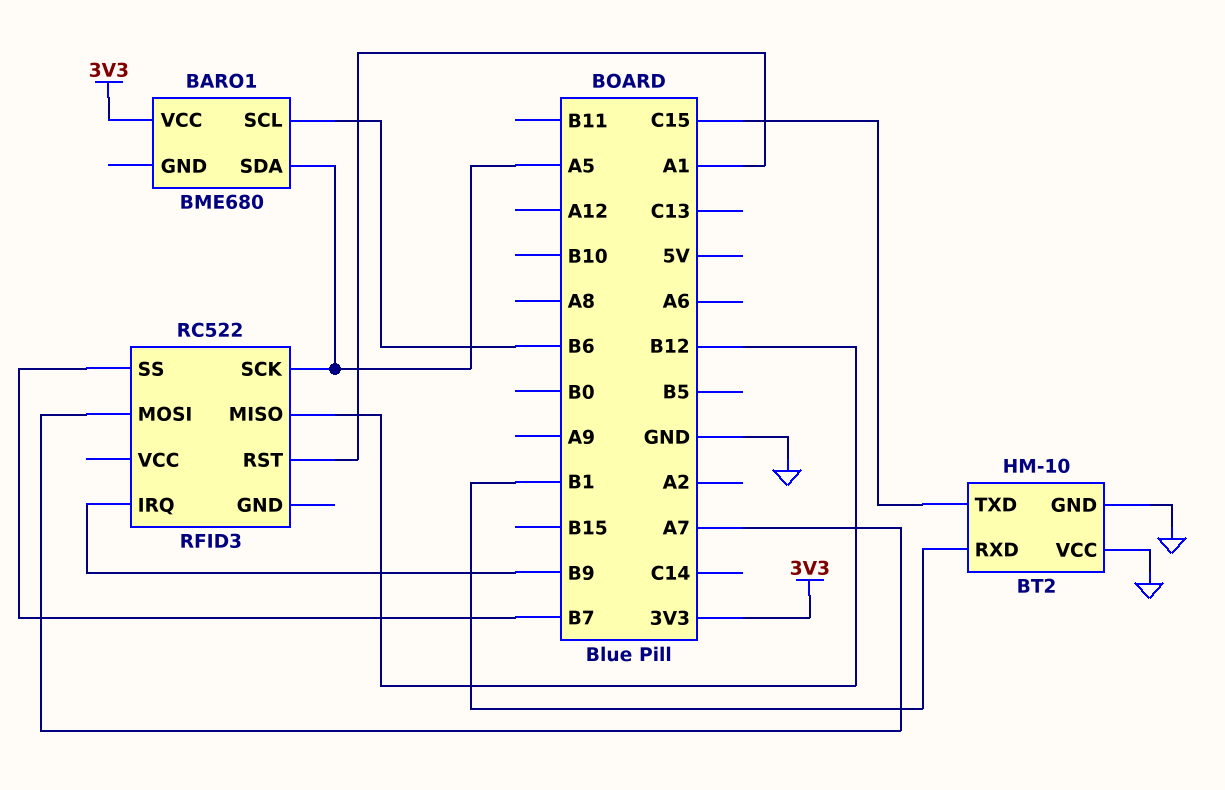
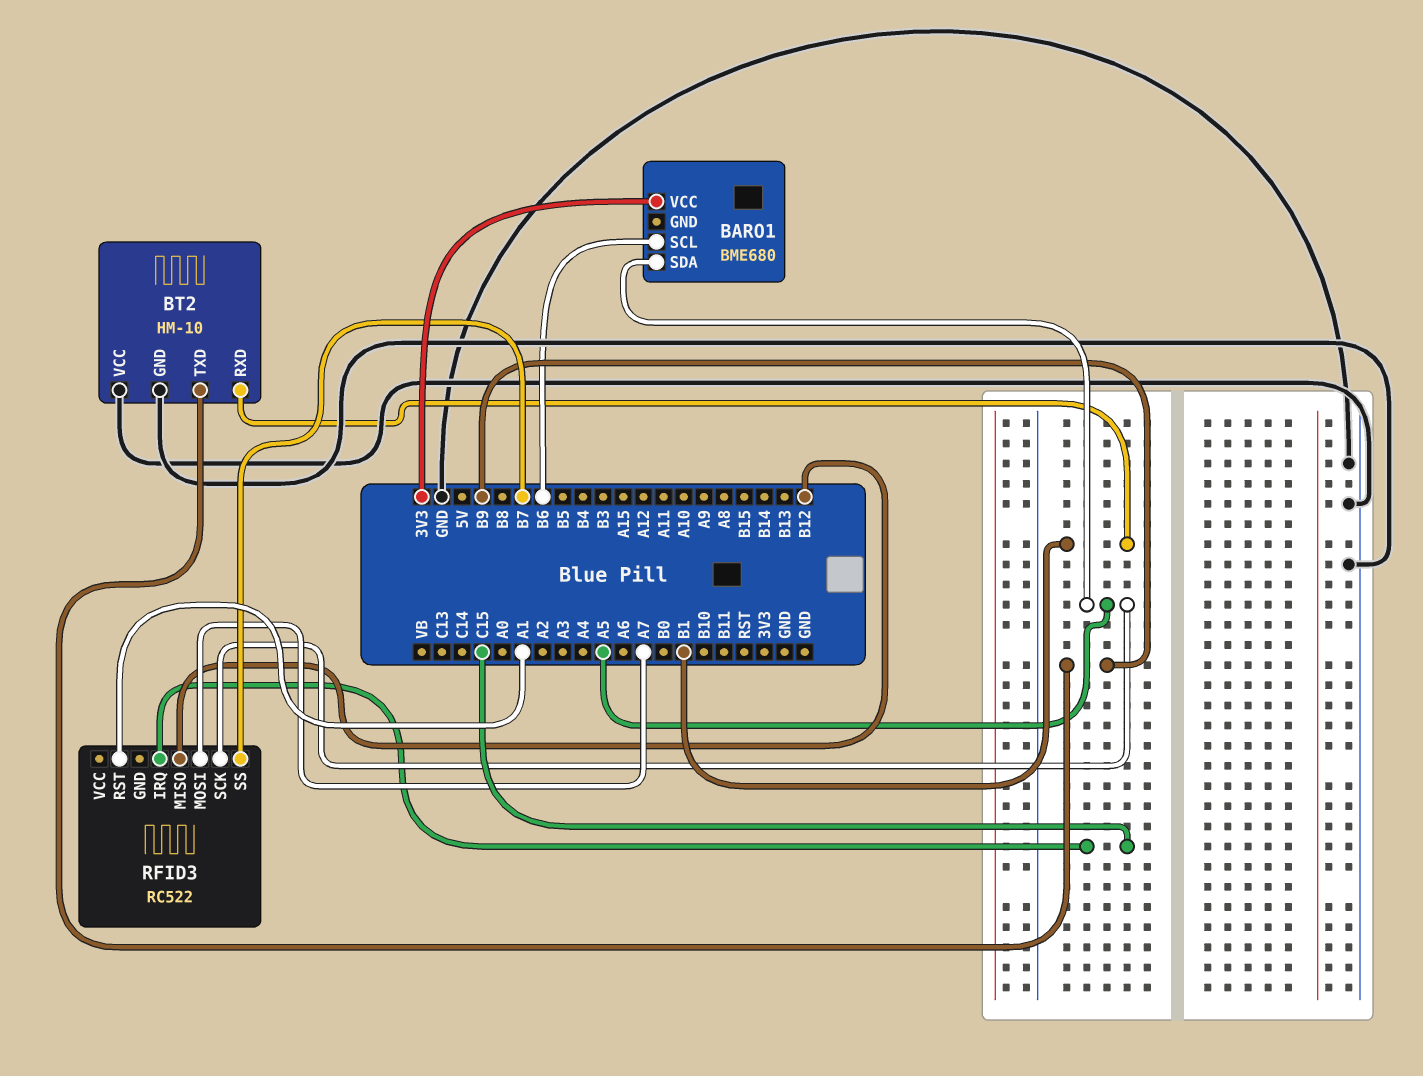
BT2 pin TXD: C15 -> B9
RFID3 pin IRQ: B9 -> C15

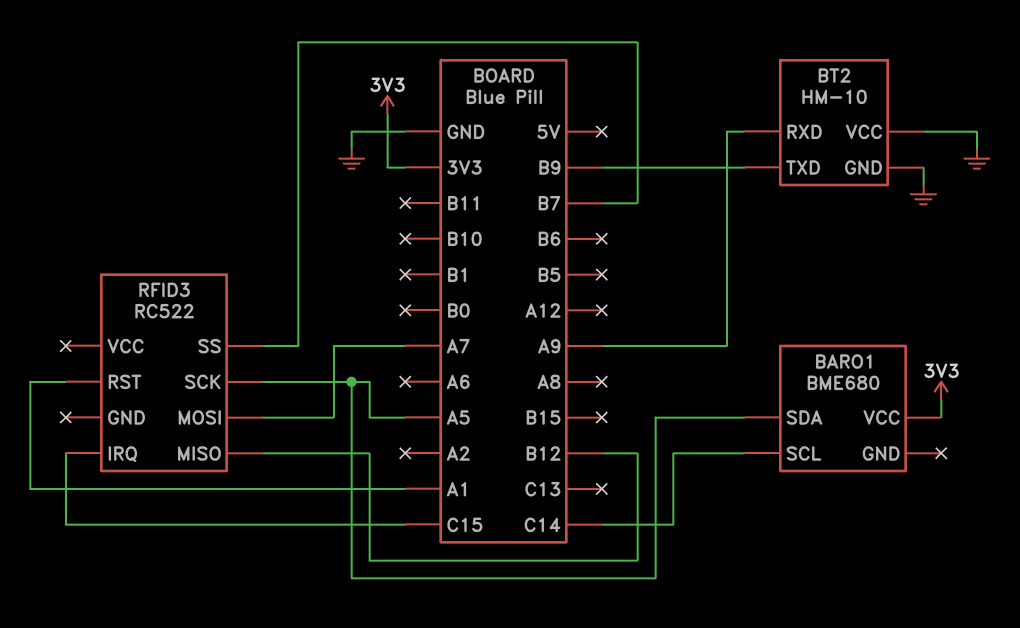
BARO1 pin SCL: B6 -> C14
BT2 pin RXD: B1 -> A9

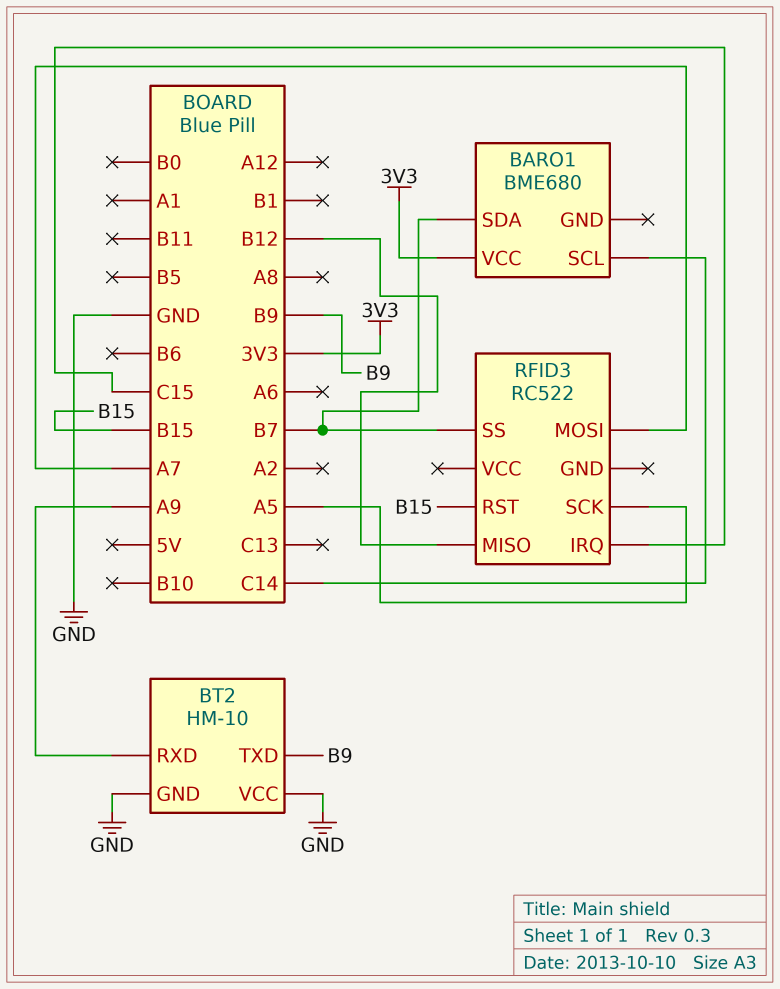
BARO1 pin SDA: A5 -> B7
RFID3 pin RST: A1 -> B15

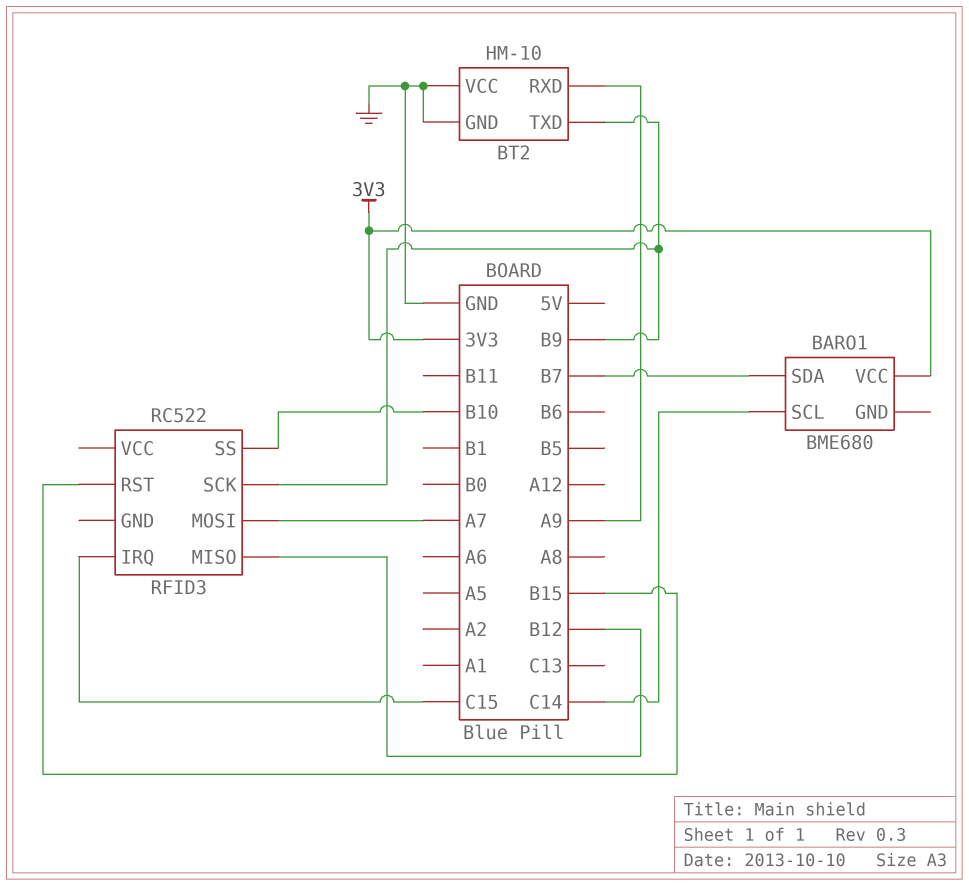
RFID3 pin SCK: A5 -> B9
RFID3 pin SS: B7 -> B10

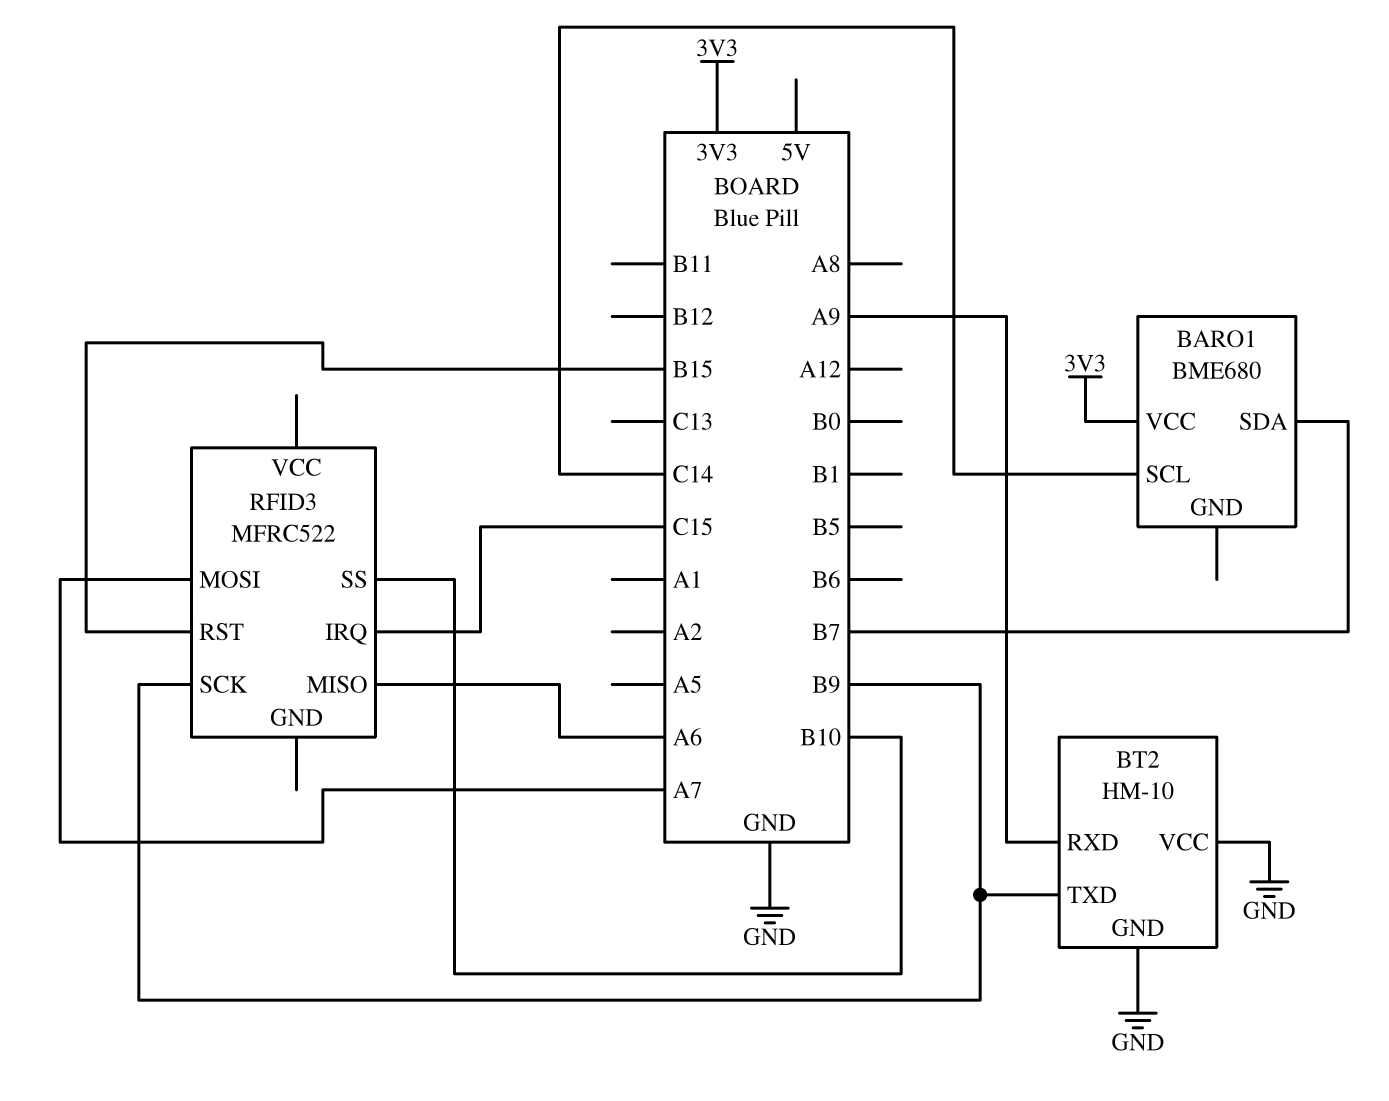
RFID3: RC522 -> MFRC522
RFID3 pin MISO: B12 -> A6

